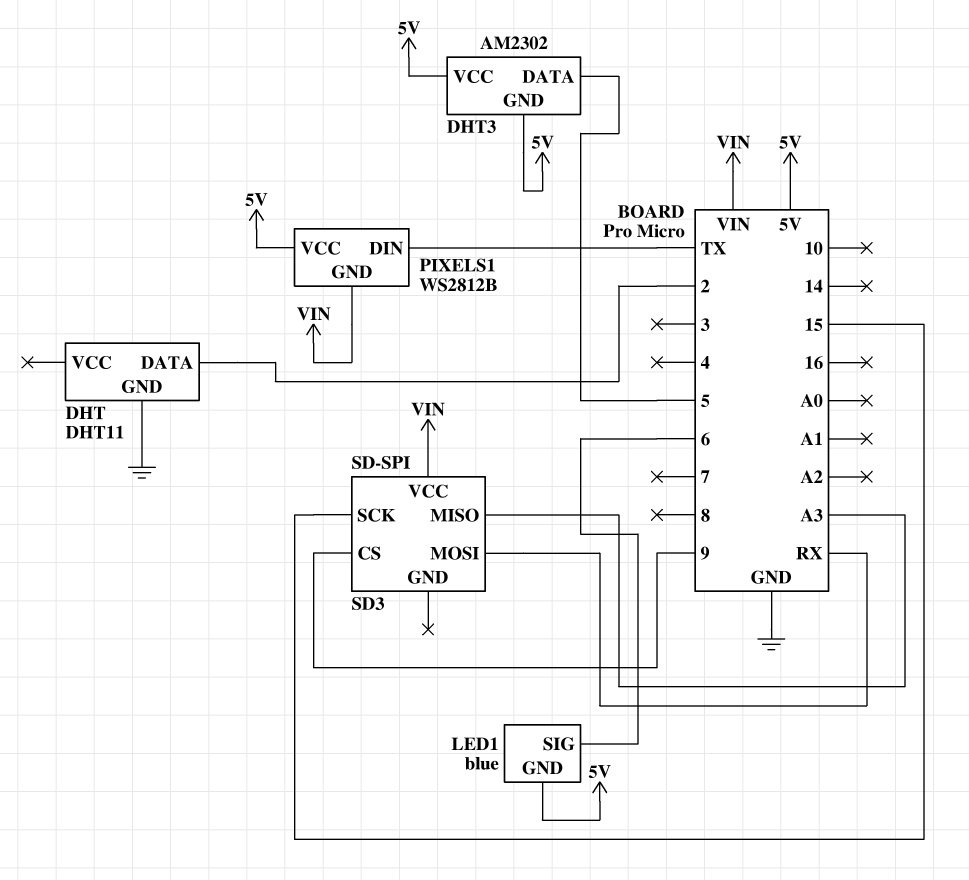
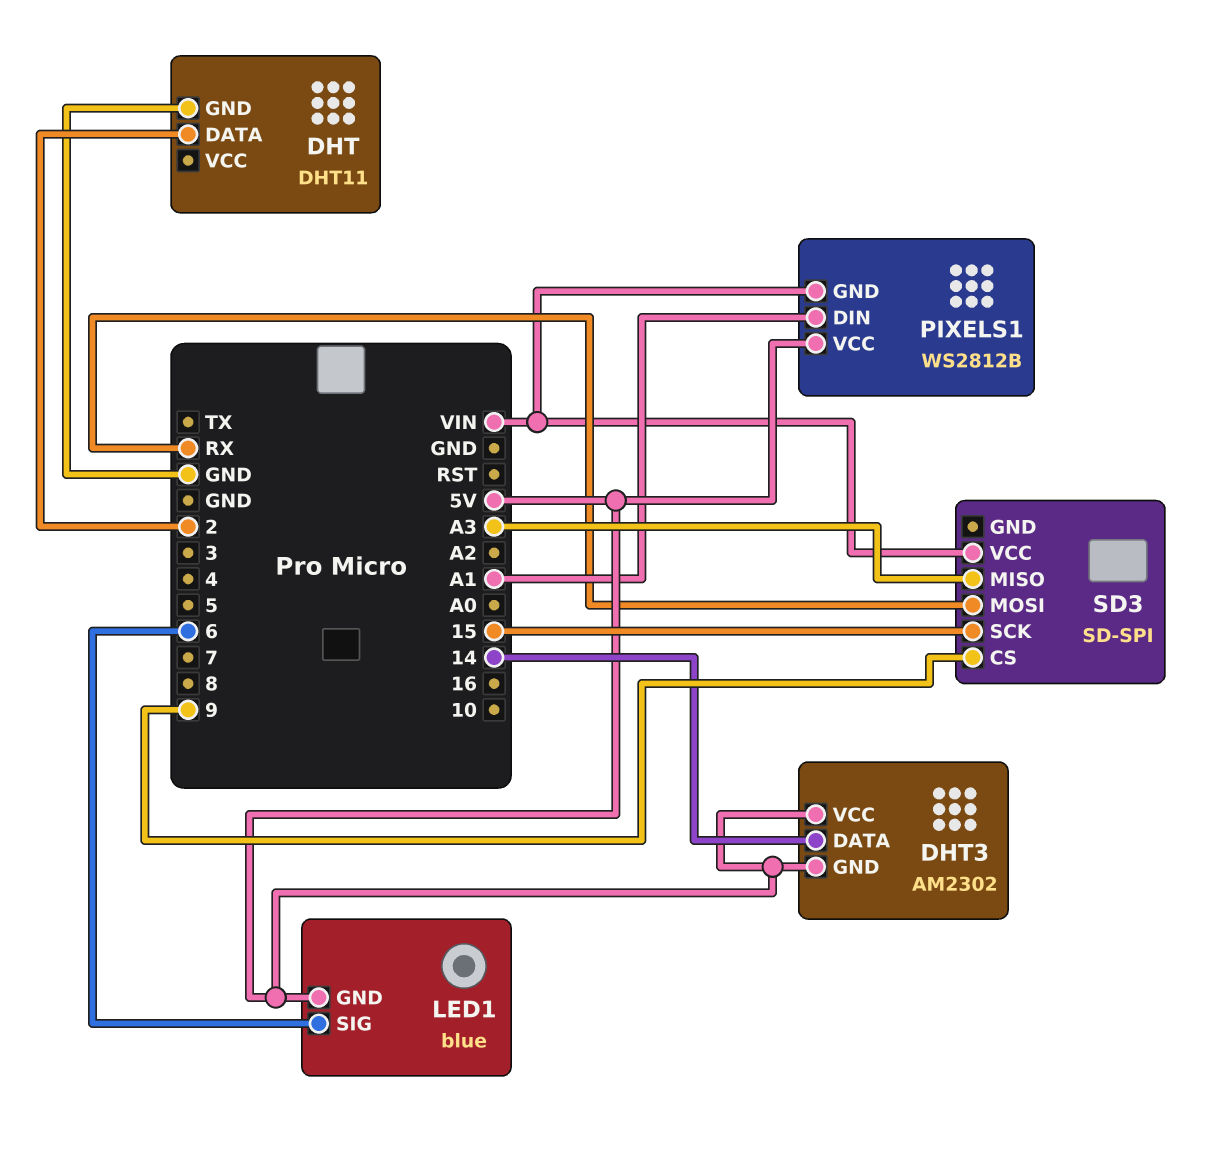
DHT3 pin DATA: 5 -> 14
PIXELS1 pin DIN: TX -> A1

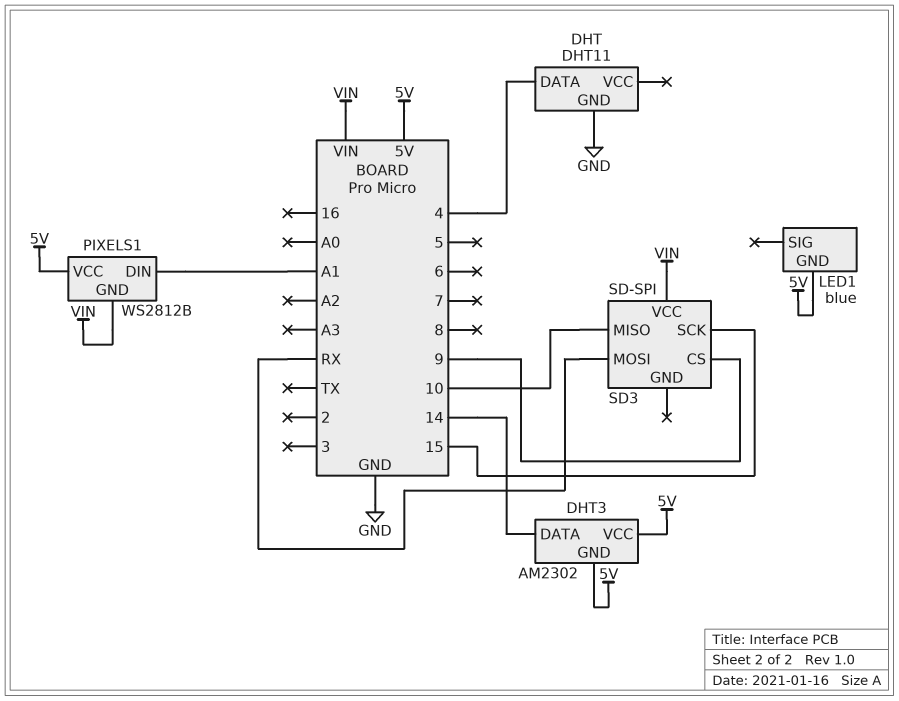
DHT pin DATA: 2 -> 4
LED1 pin SIG: 6 -> none
SD3 pin MISO: A3 -> 10

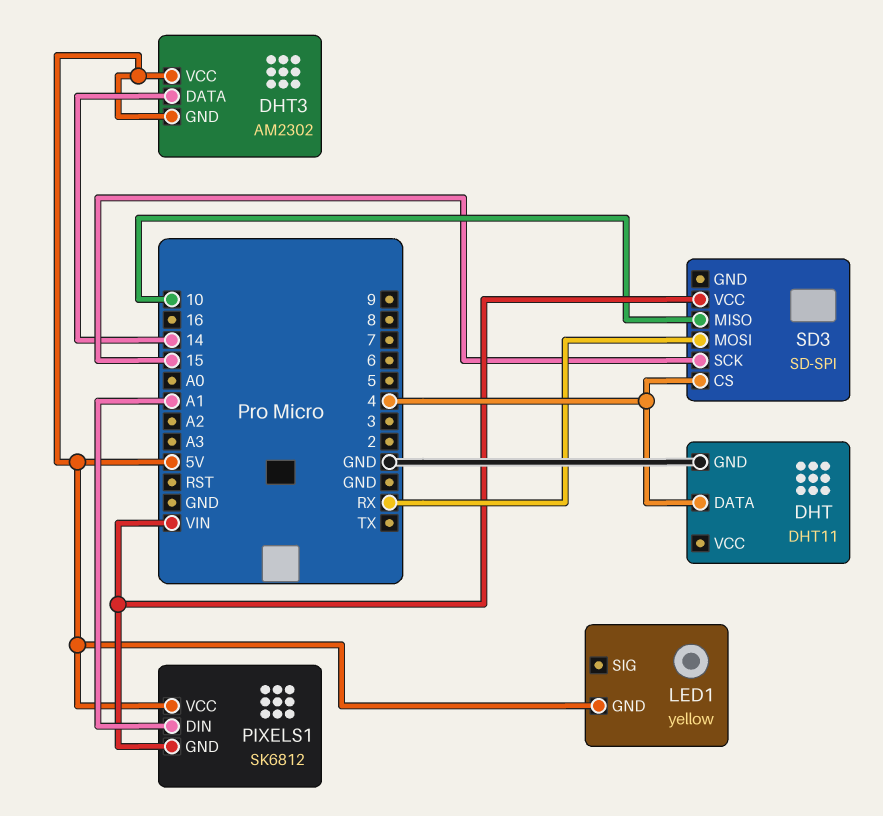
LED1: blue -> yellow
PIXELS1: WS2812B -> SK6812
SD3 pin CS: 9 -> 4

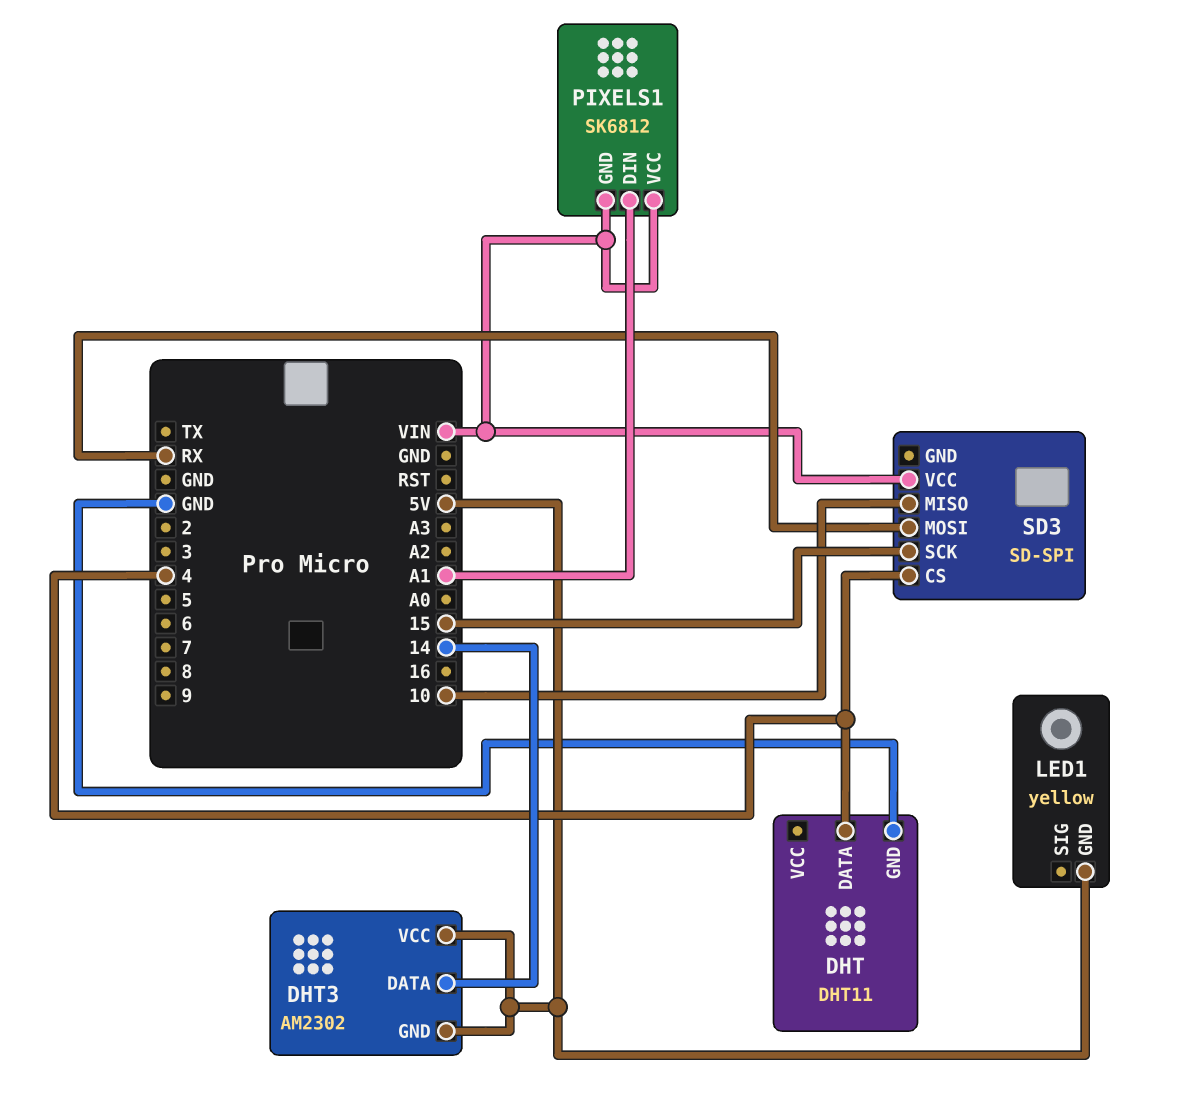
PIXELS1 pin VCC: 5V -> VIN

